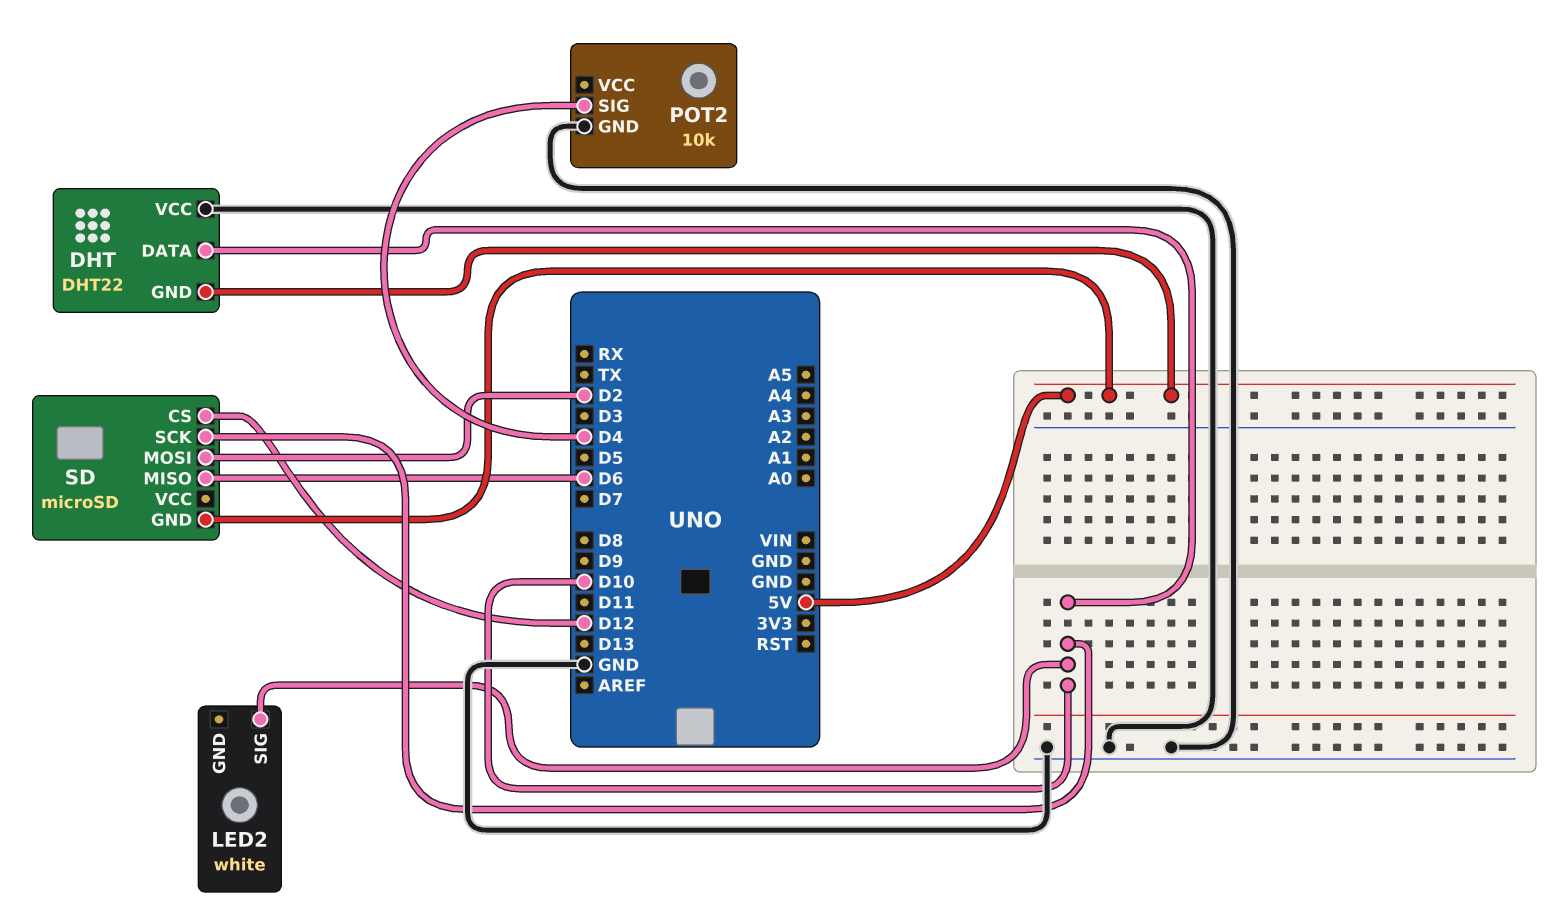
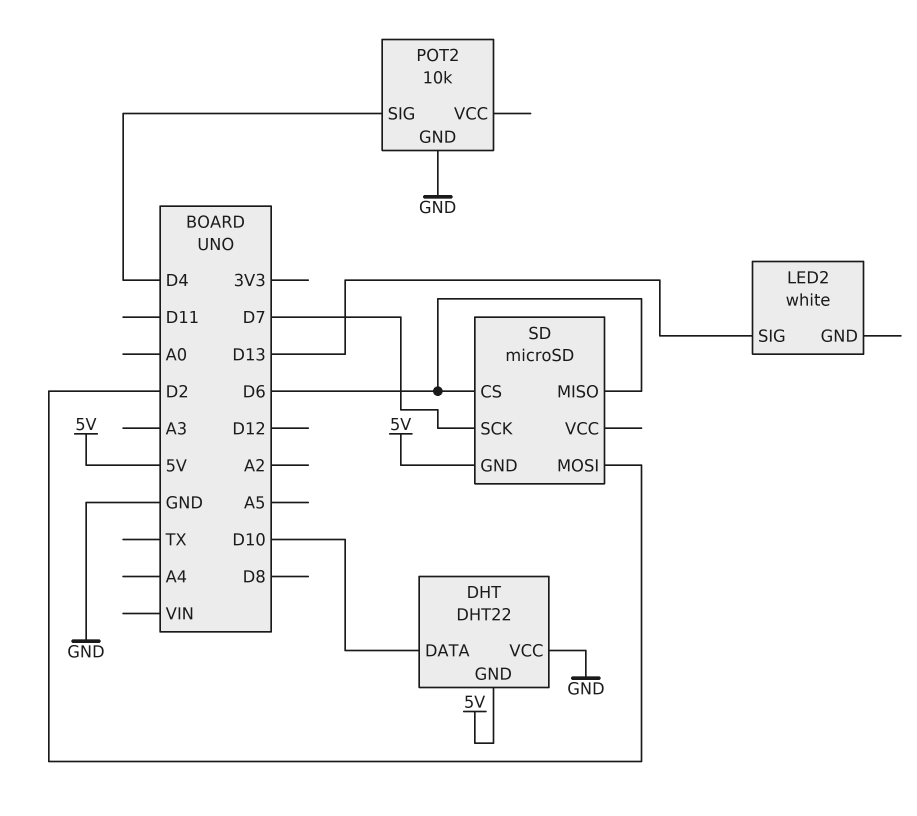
LED2 pin SIG: D10 -> D13
SD pin CS: D12 -> D6
SD pin SCK: D10 -> D7

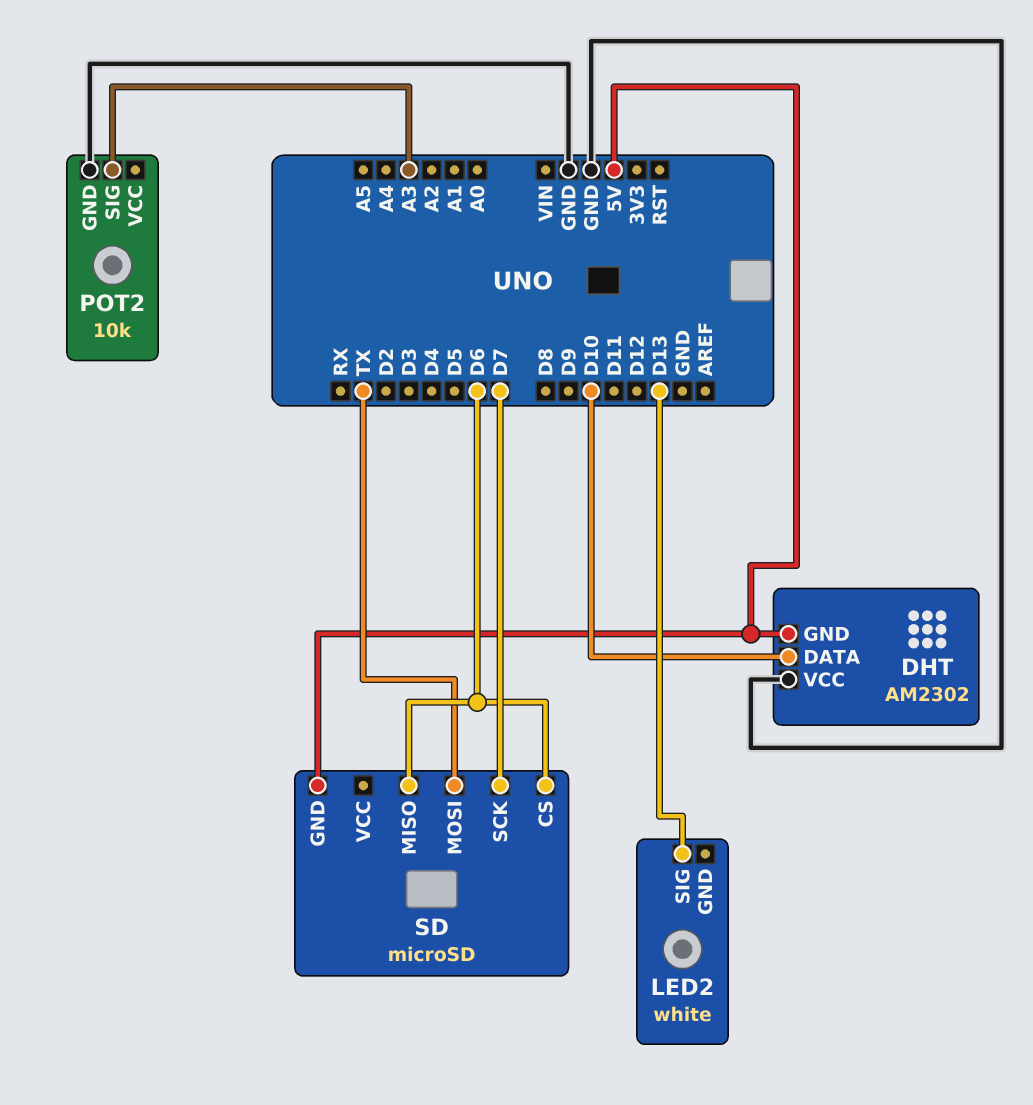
DHT: DHT22 -> AM2302
POT2 pin SIG: D4 -> A3
SD pin MOSI: D2 -> TX

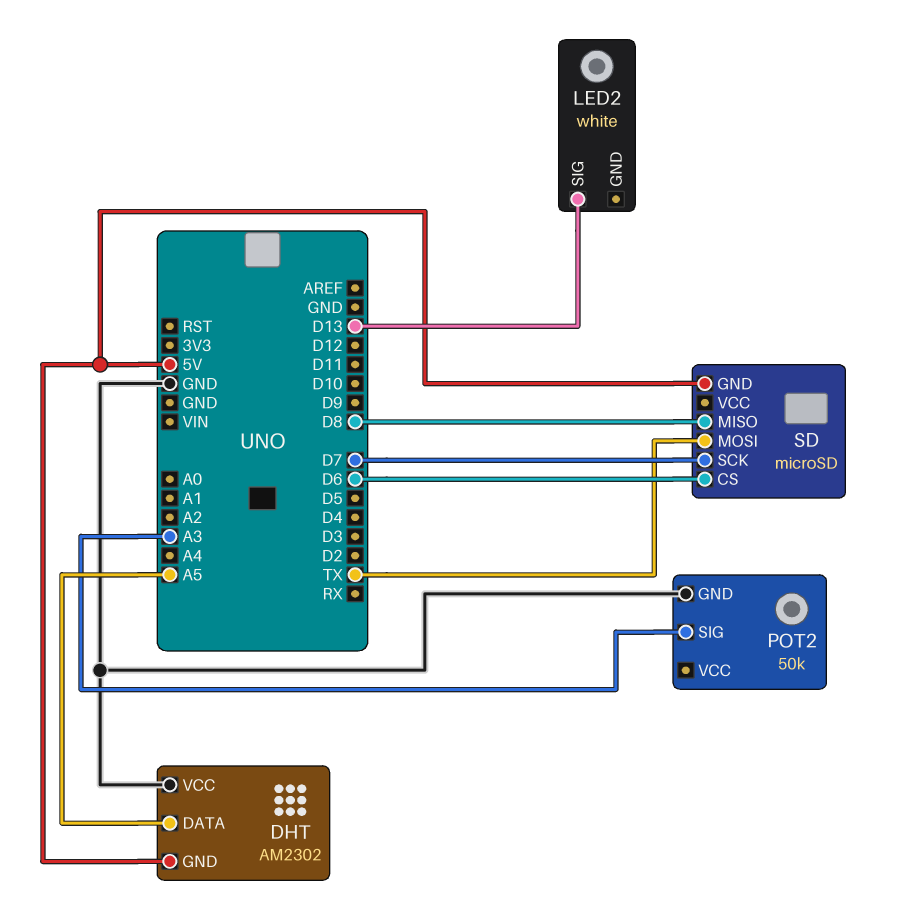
DHT pin DATA: D10 -> A5
POT2: 10k -> 50k
SD pin MISO: D6 -> D8

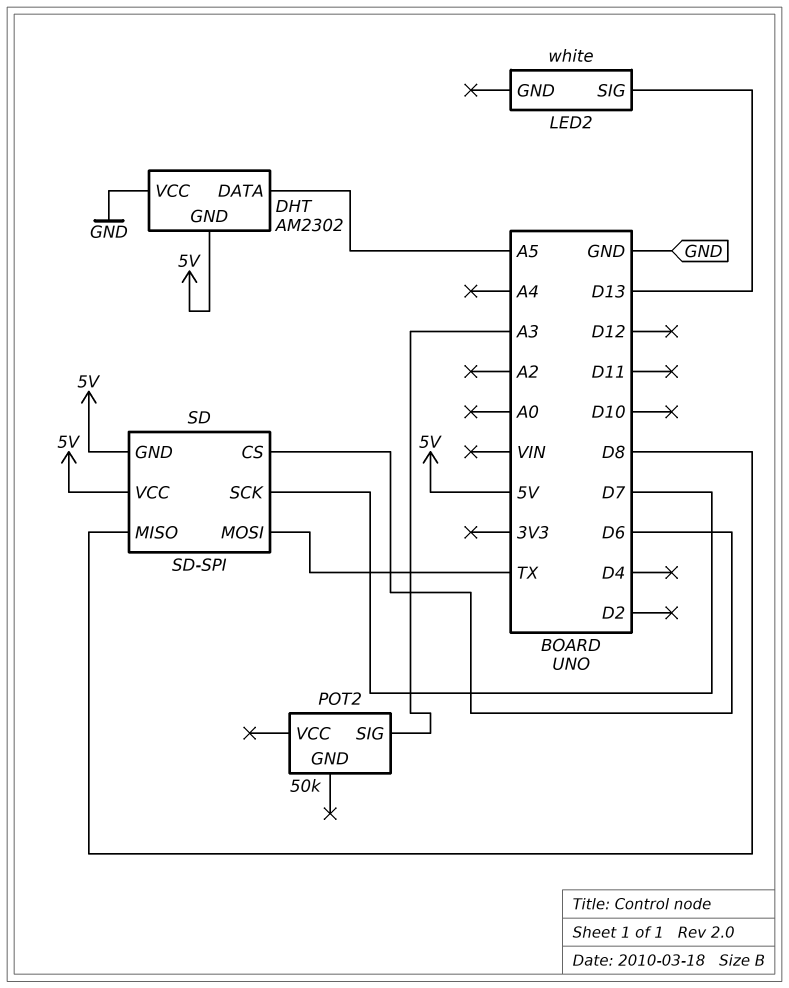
POT2 pin GND: GND -> none
SD: microSD -> SD-SPI
SD pin VCC: none -> 5V

